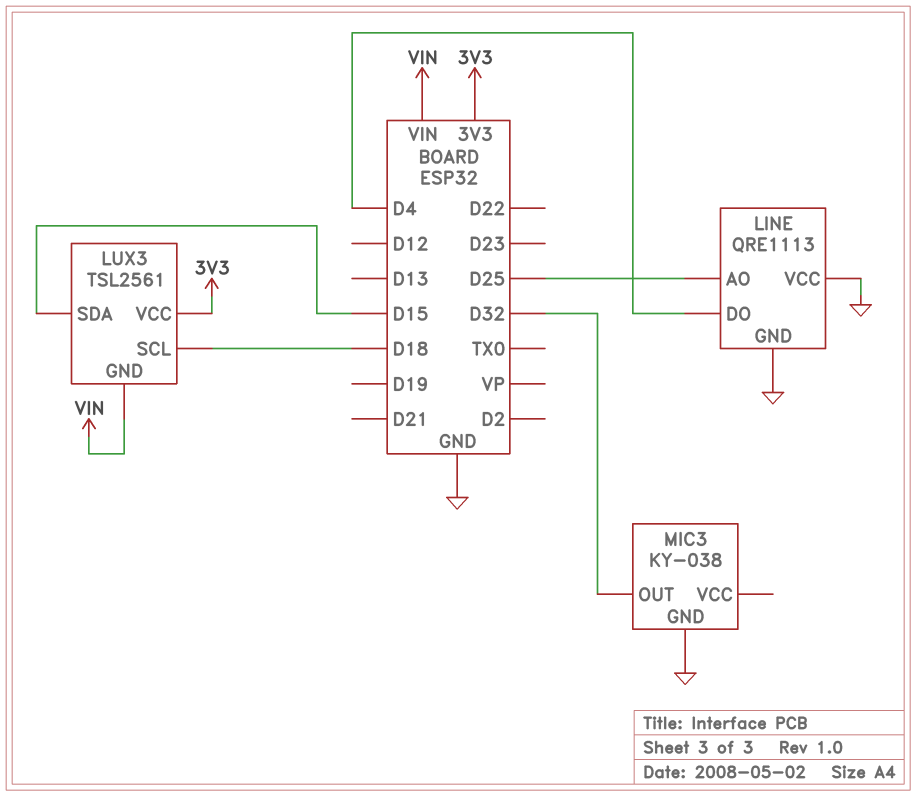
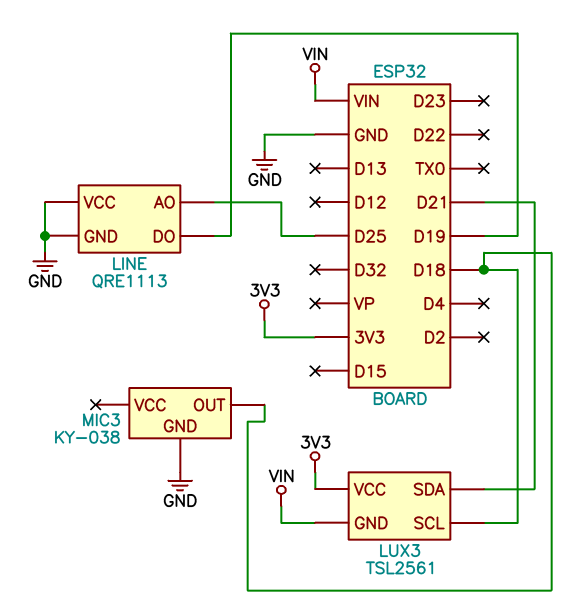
LINE pin DO: D4 -> D19
LUX3 pin SDA: D15 -> D21
MIC3 pin OUT: D32 -> D18

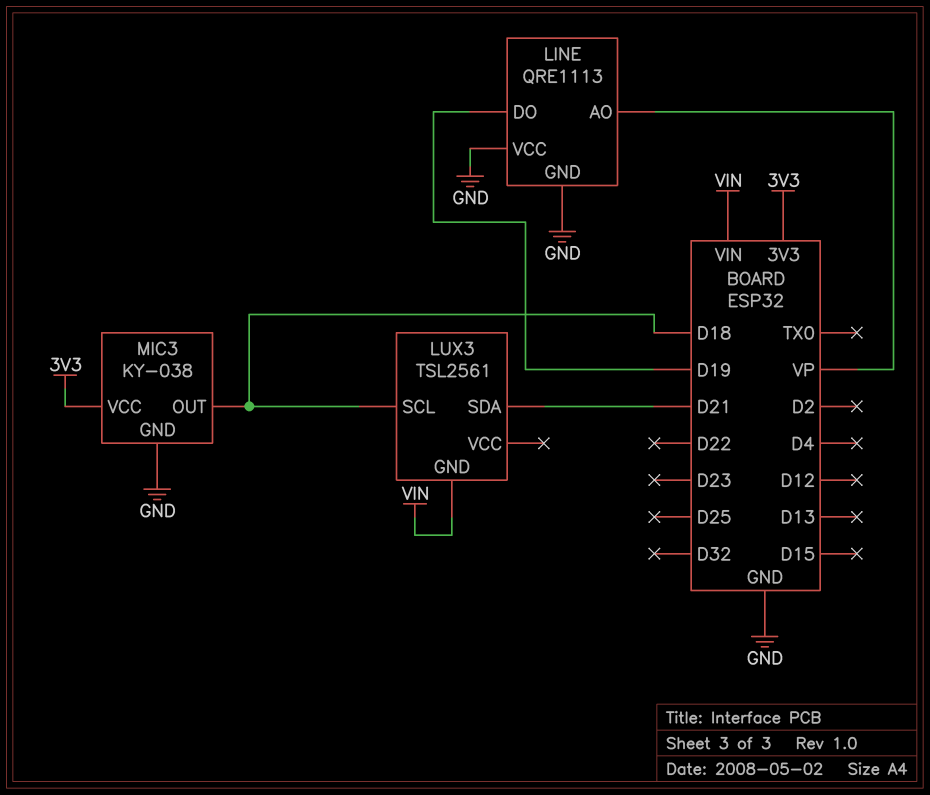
LINE pin AO: D25 -> VP
LUX3 pin VCC: 3V3 -> none
MIC3 pin VCC: none -> 3V3

